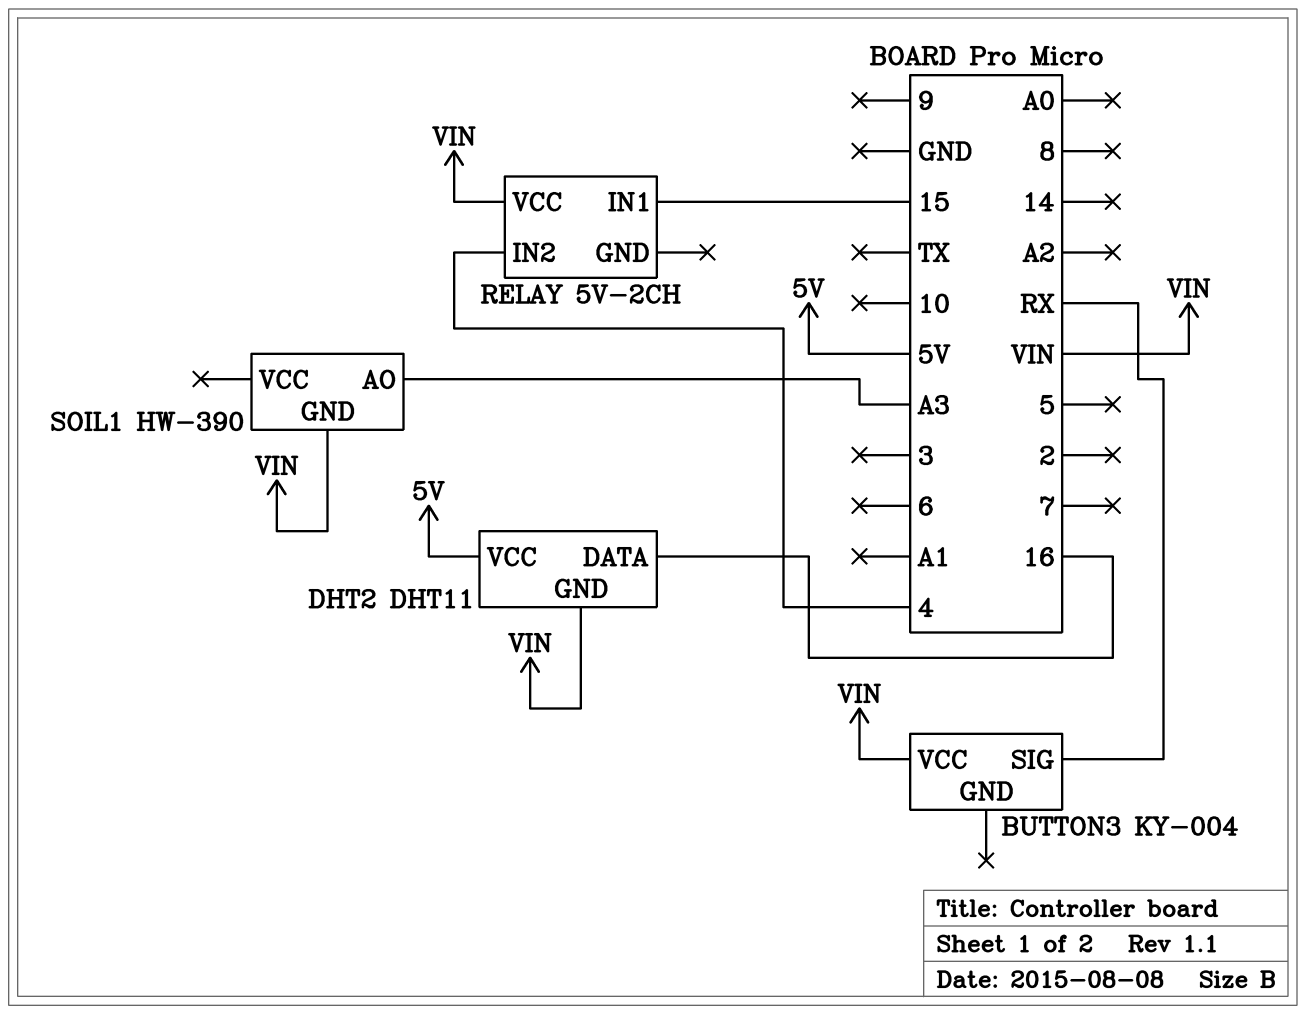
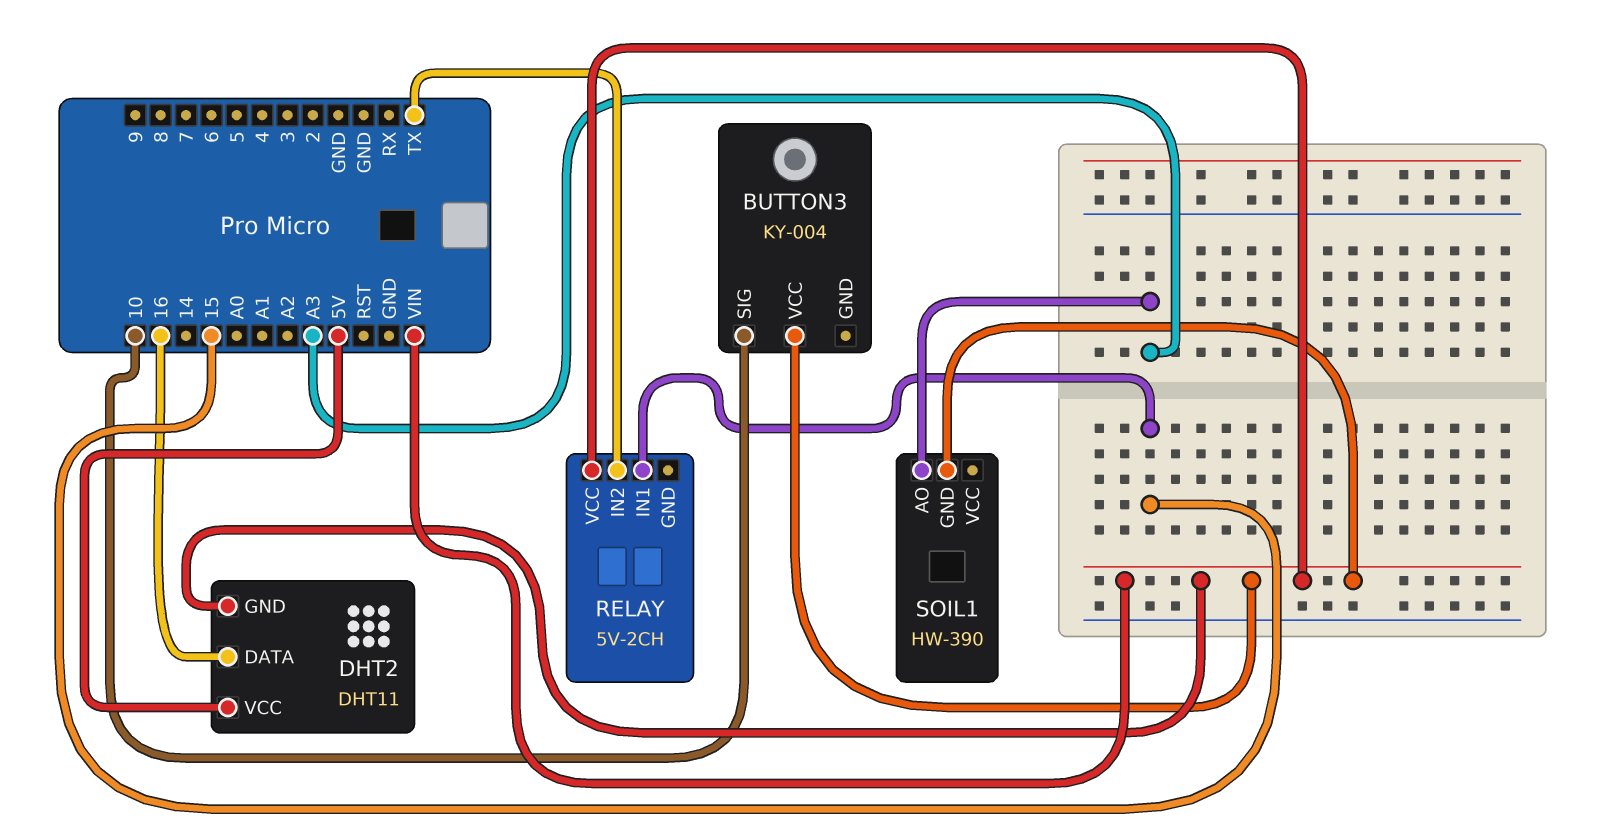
BUTTON3 pin SIG: RX -> 10
RELAY pin IN2: 4 -> TX

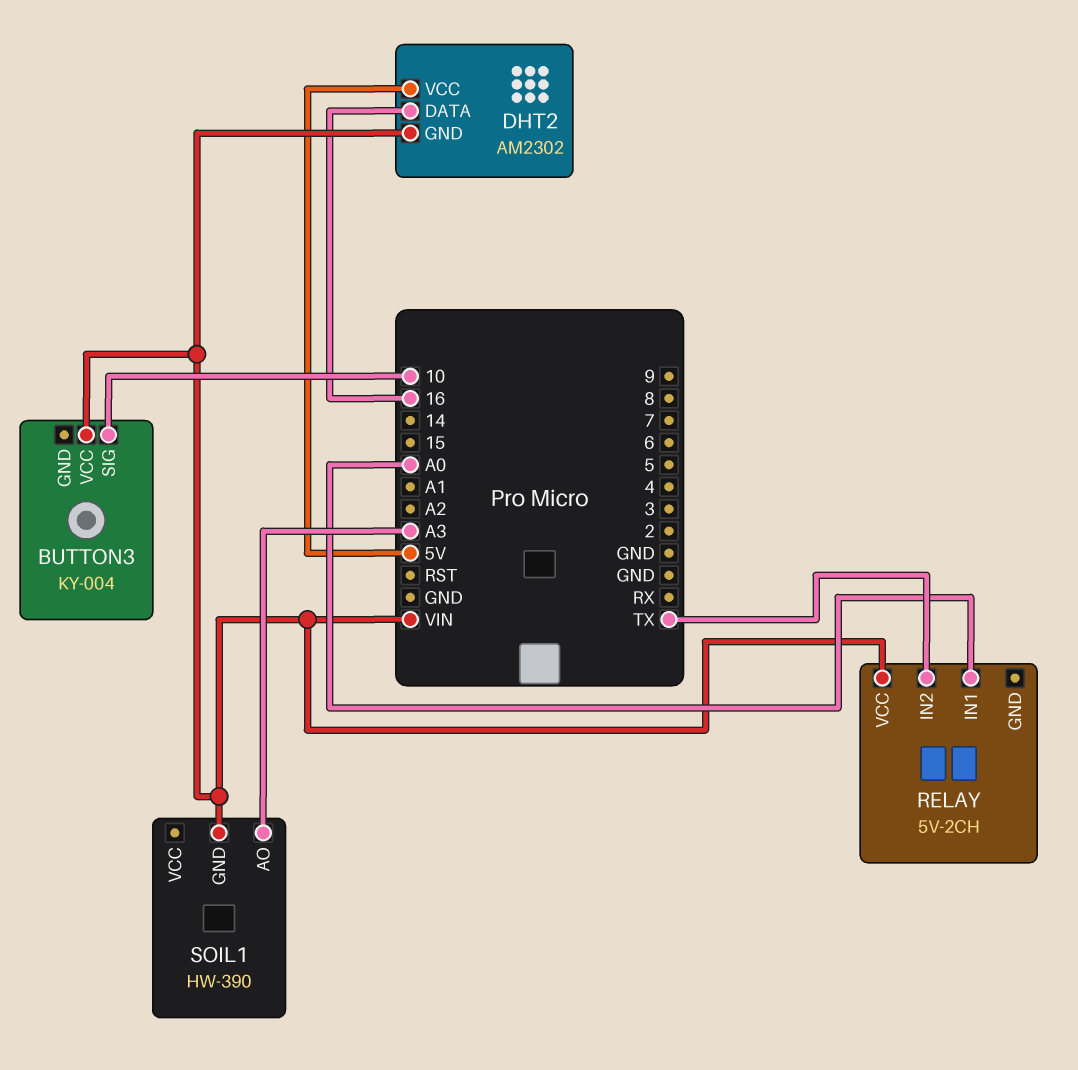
DHT2: DHT11 -> AM2302
RELAY pin IN1: 15 -> A0

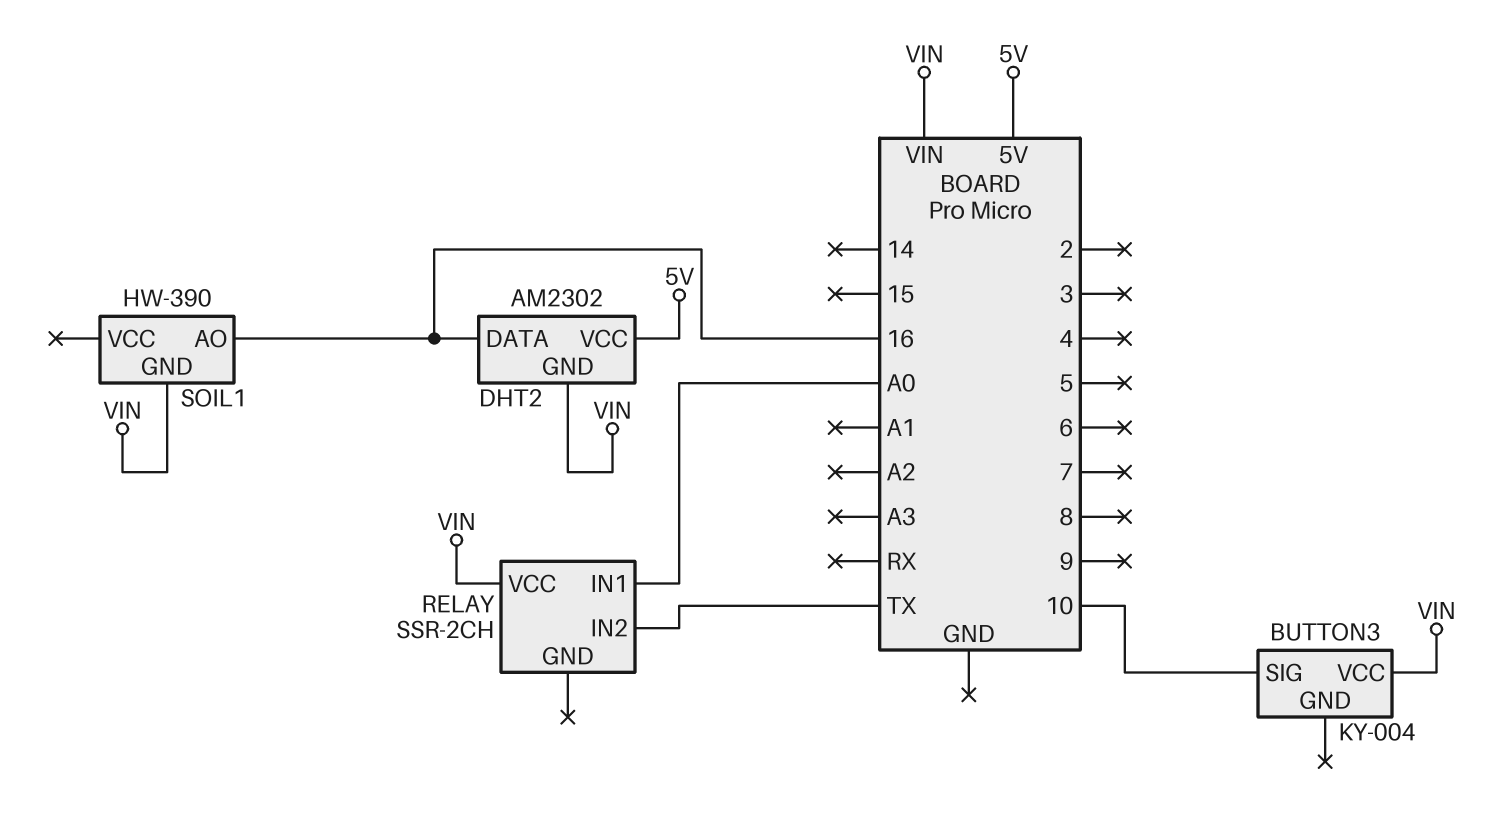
RELAY: 5V-2CH -> SSR-2CH
SOIL1 pin AO: A3 -> 16

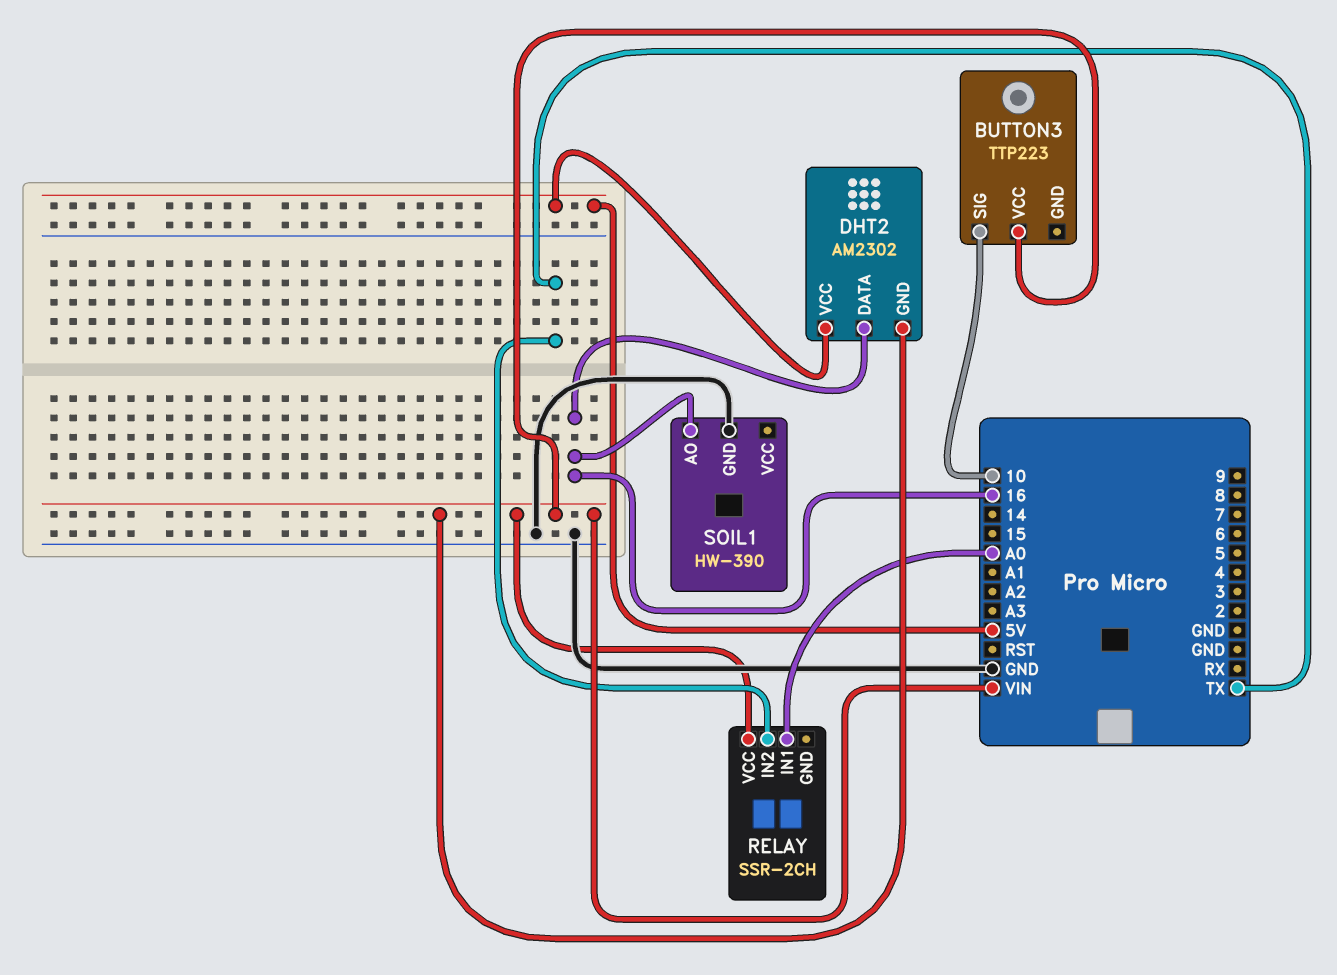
BUTTON3: KY-004 -> TTP223
SOIL1 pin GND: VIN -> GND

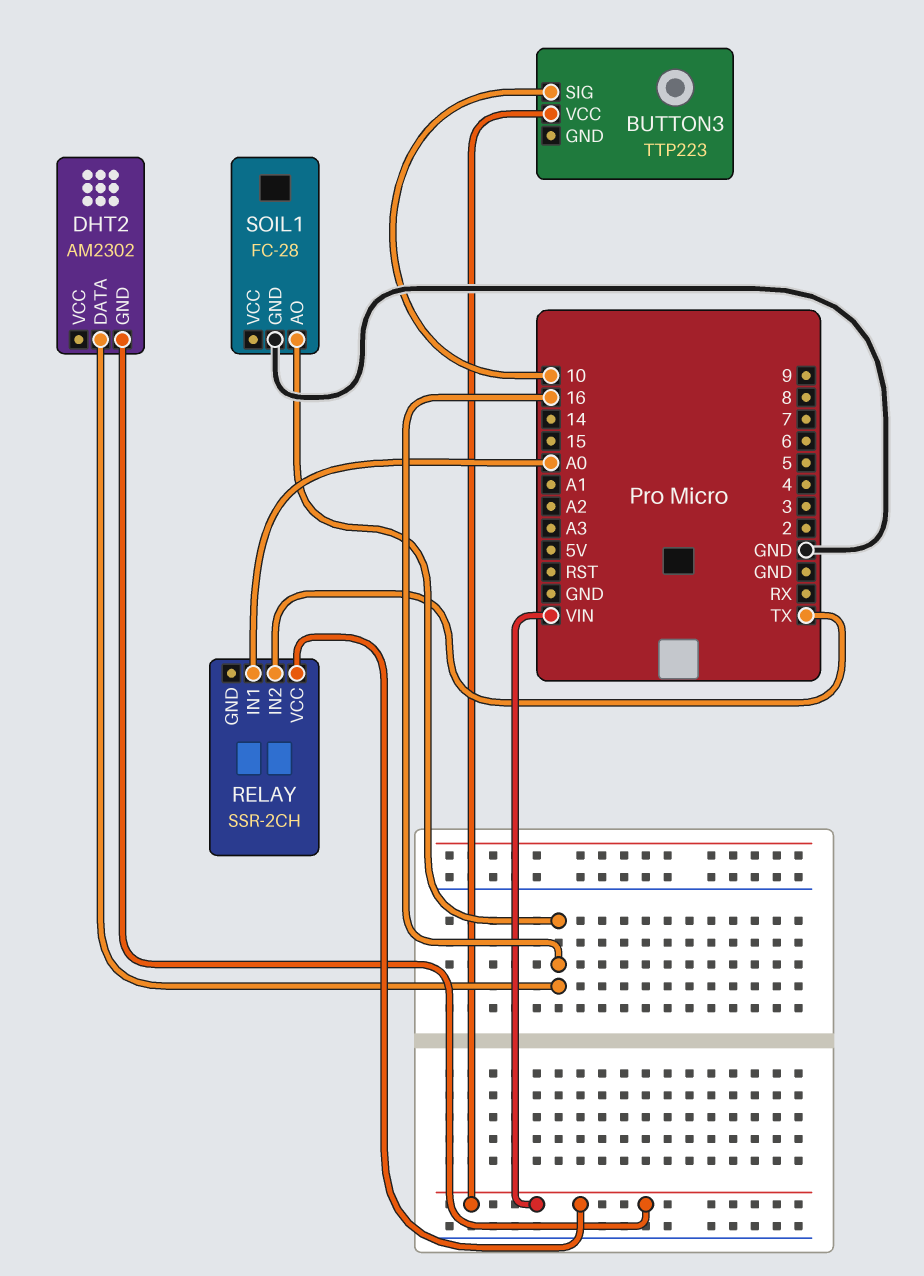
DHT2 pin VCC: 5V -> none
SOIL1: HW-390 -> FC-28

